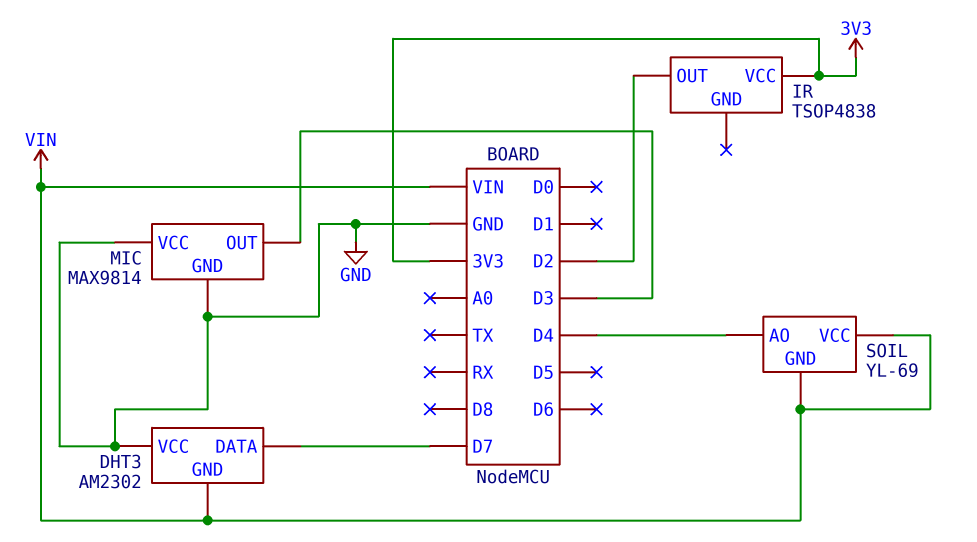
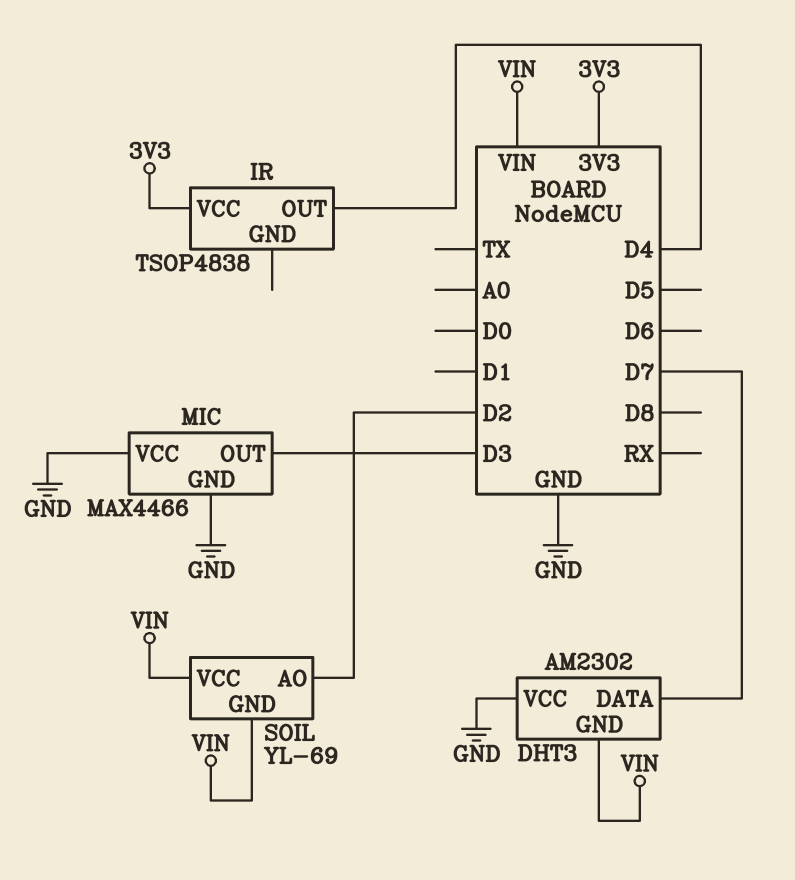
IR pin OUT: D2 -> D4
MIC: MAX9814 -> MAX4466
SOIL pin AO: D4 -> D2

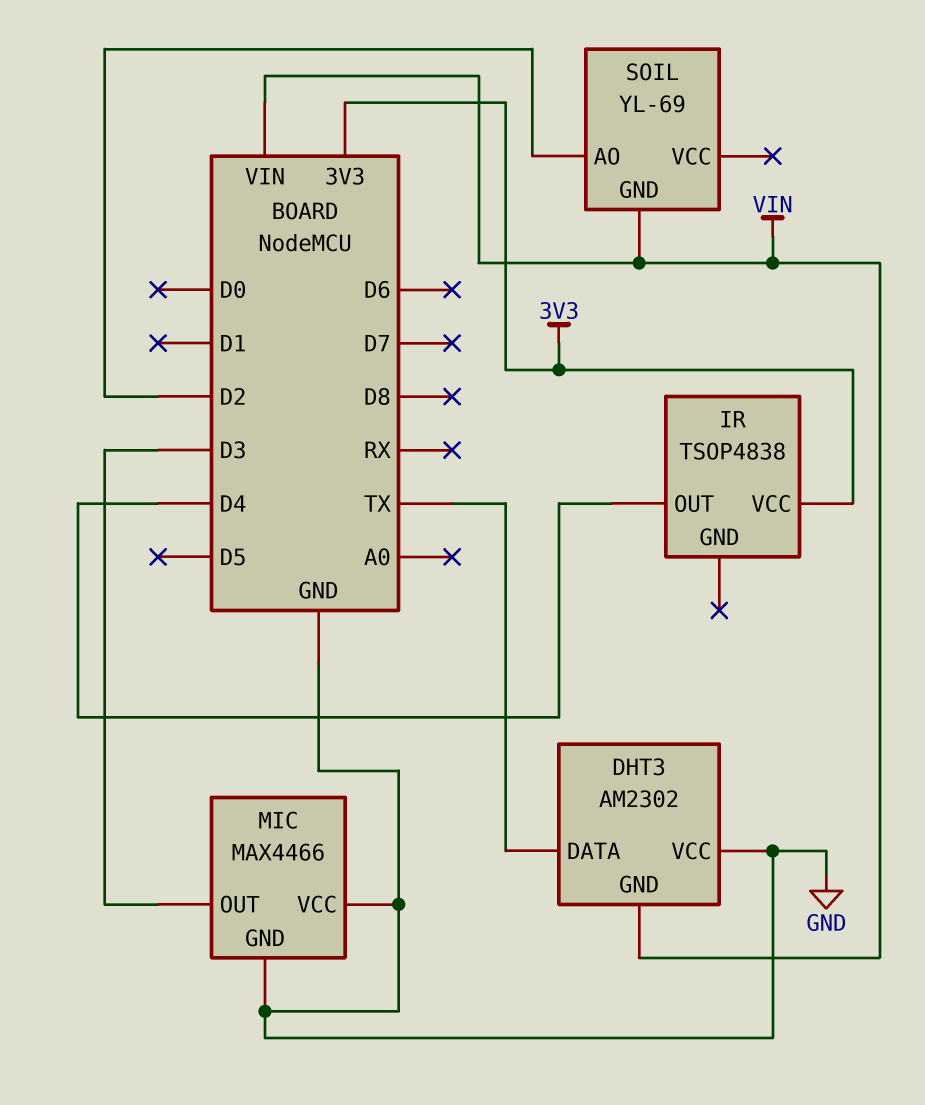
DHT3 pin DATA: D7 -> TX
SOIL pin VCC: VIN -> none

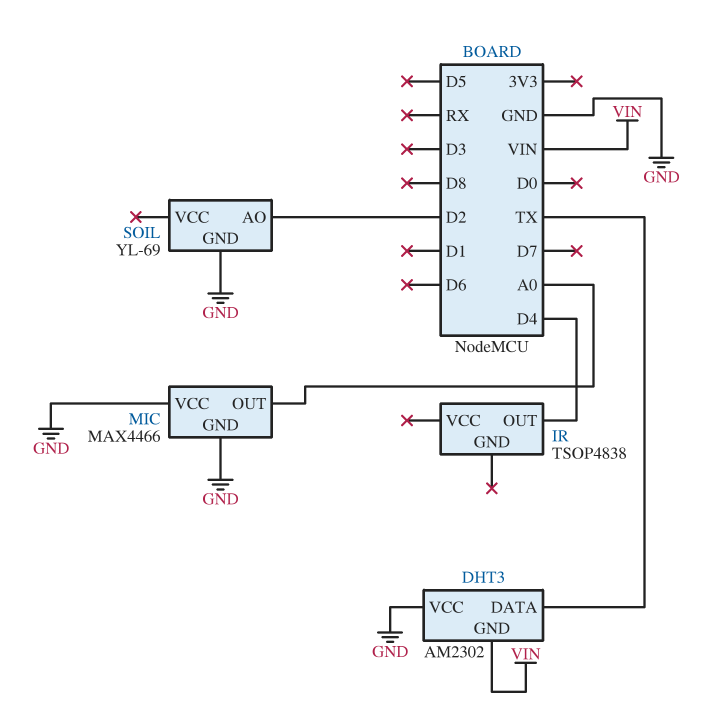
IR pin VCC: 3V3 -> none
MIC pin OUT: D3 -> A0
SOIL pin GND: VIN -> GND

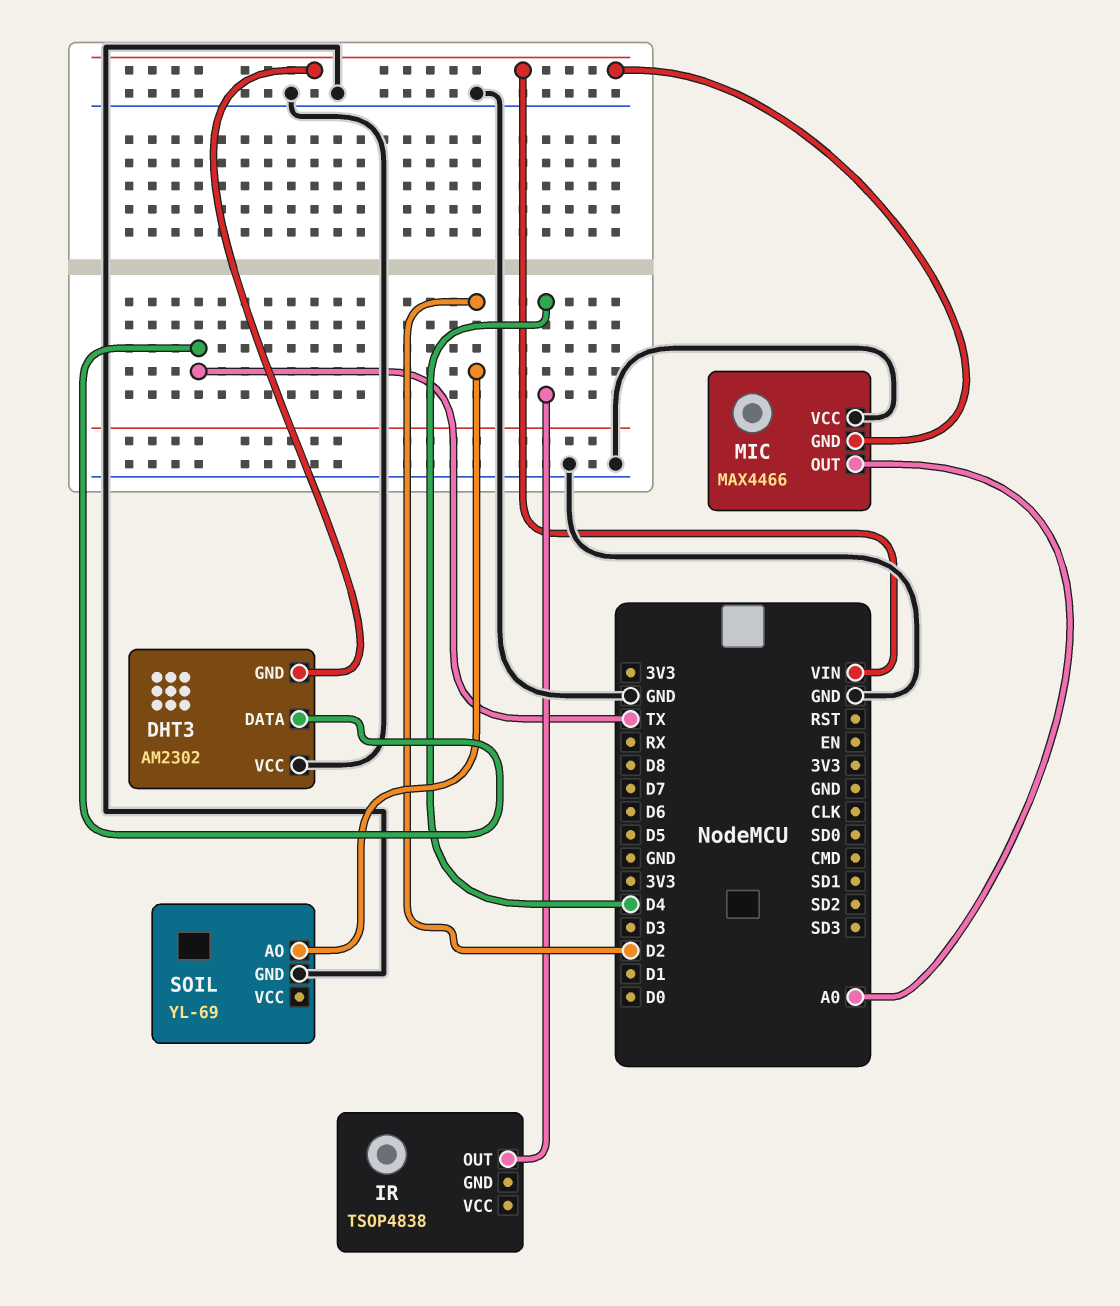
MIC pin GND: GND -> VIN

